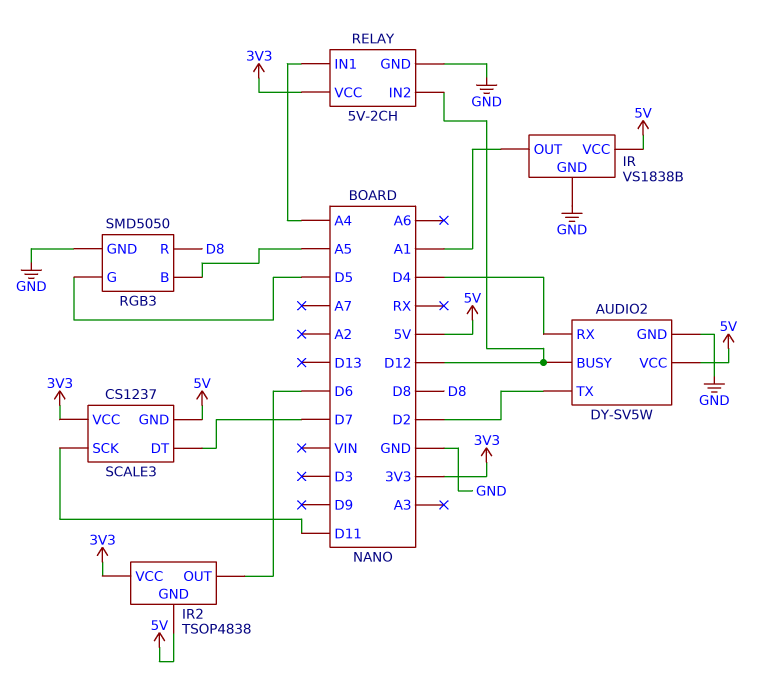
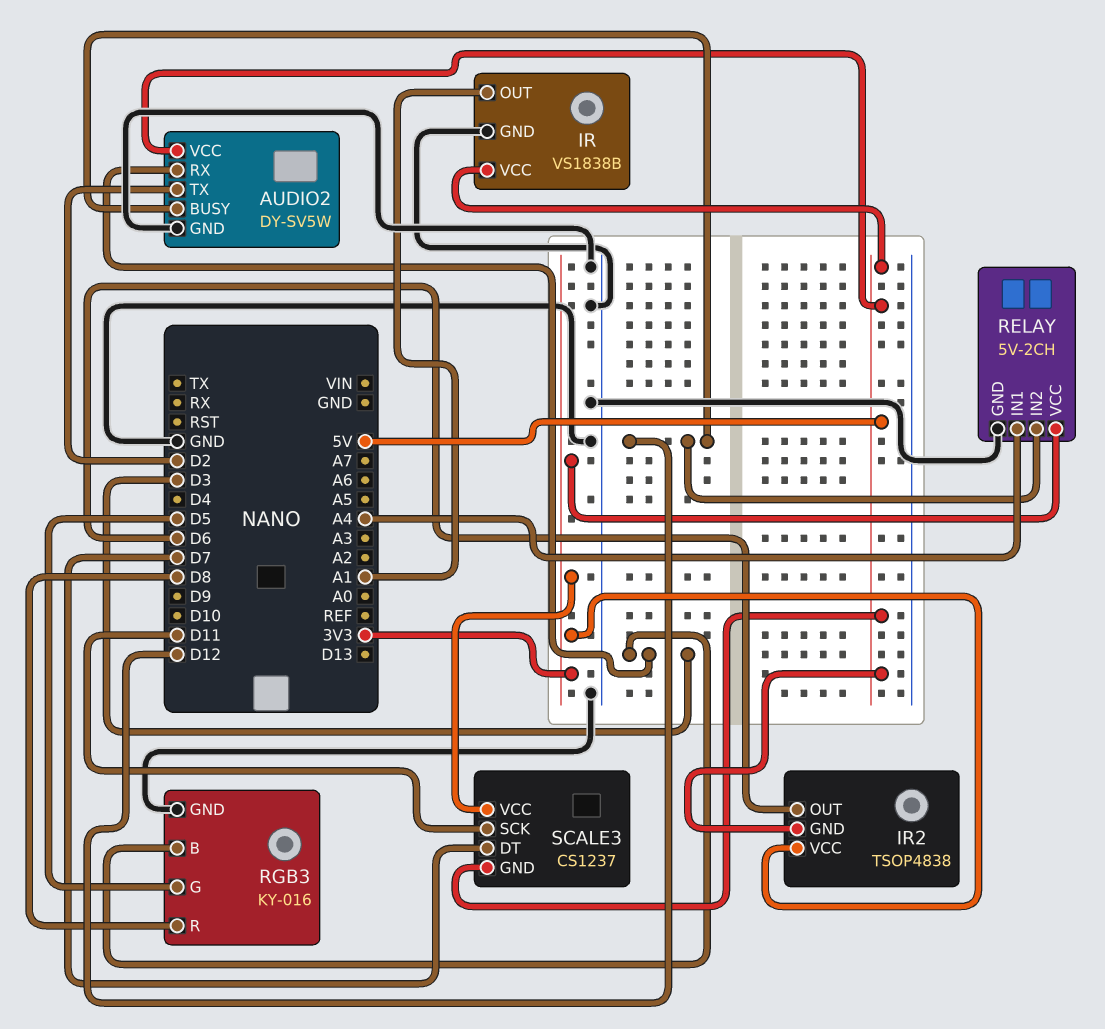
AUDIO2 pin RX: D4 -> D3
RGB3: SMD5050 -> KY-016
RGB3 pin B: A5 -> D3

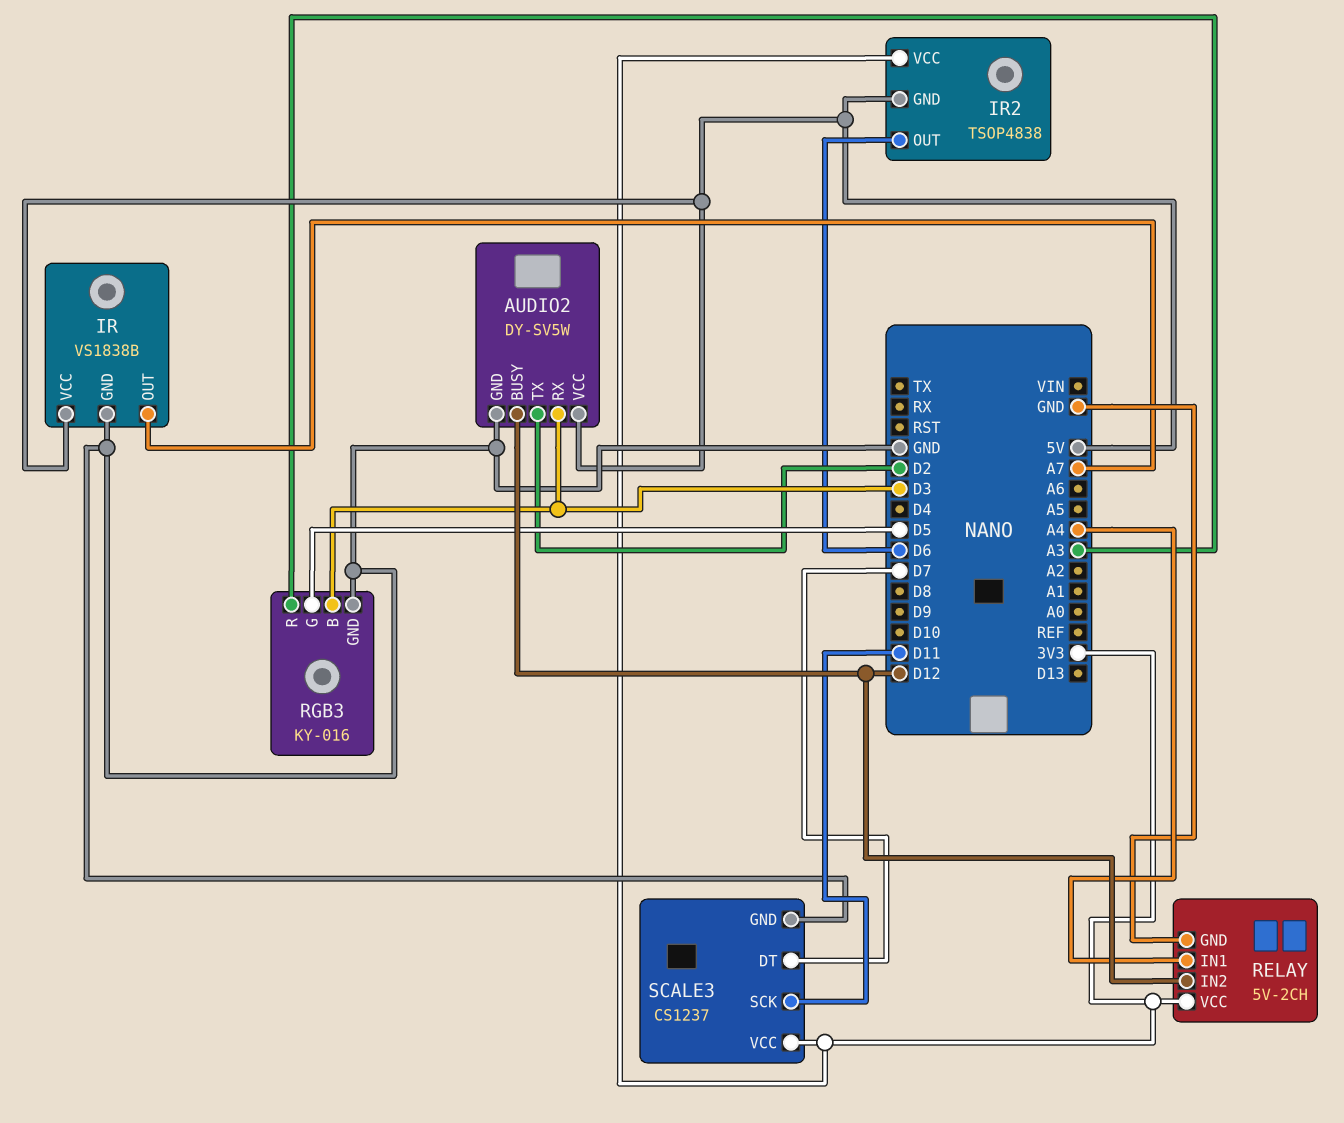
IR pin OUT: A1 -> A7
RGB3 pin R: D8 -> A3
SCALE3 pin GND: 5V -> GND

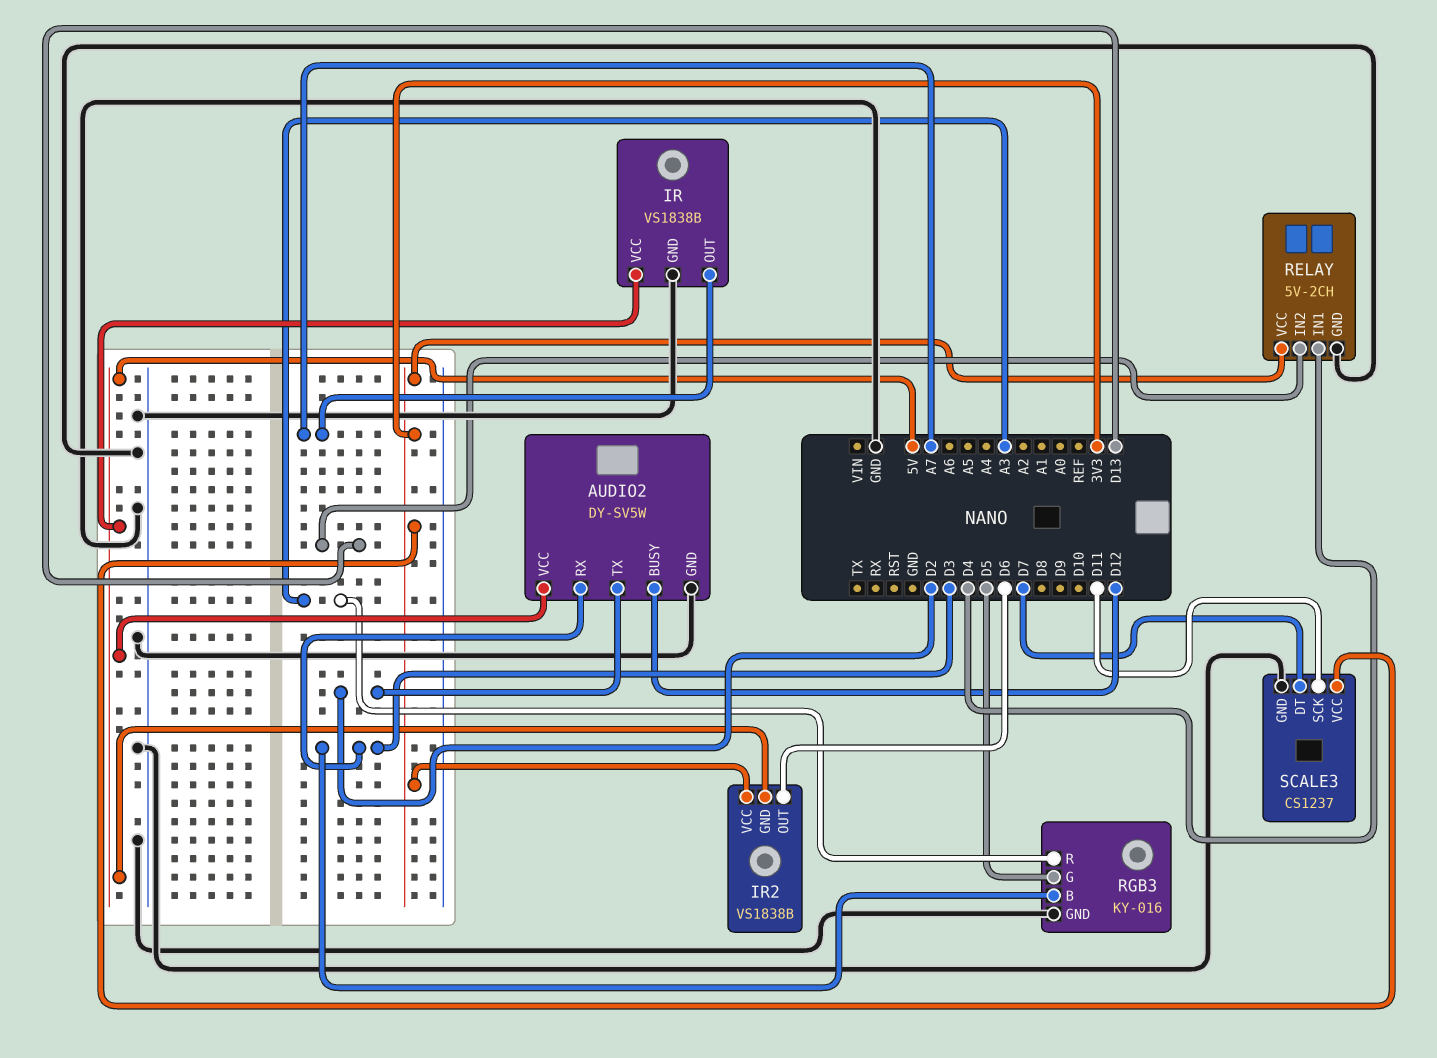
IR2: TSOP4838 -> VS1838B
RELAY pin IN1: A4 -> D4
RELAY pin IN2: D12 -> D13

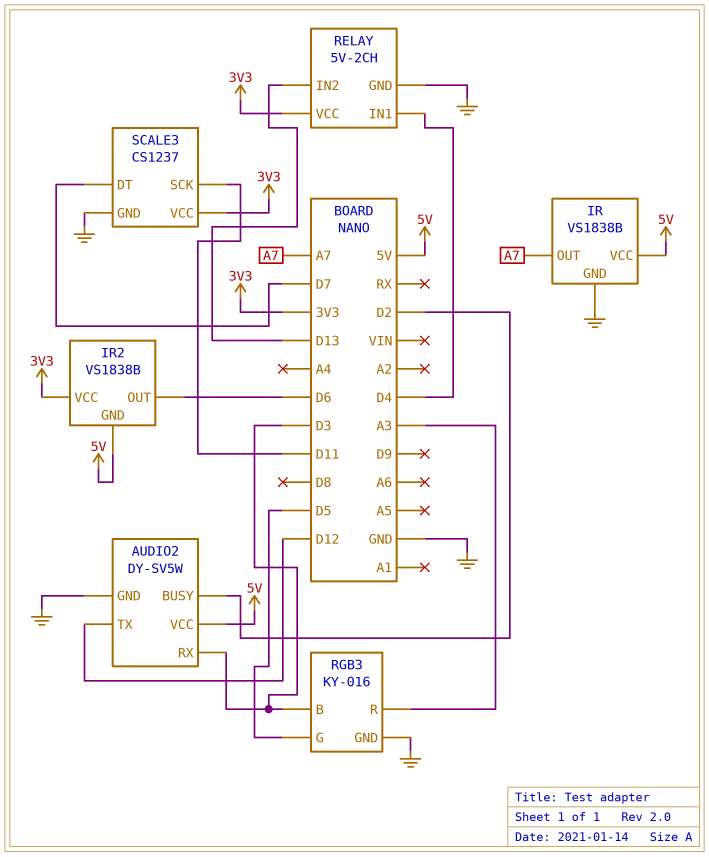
AUDIO2 pin BUSY: D12 -> D2
AUDIO2 pin TX: D2 -> D12

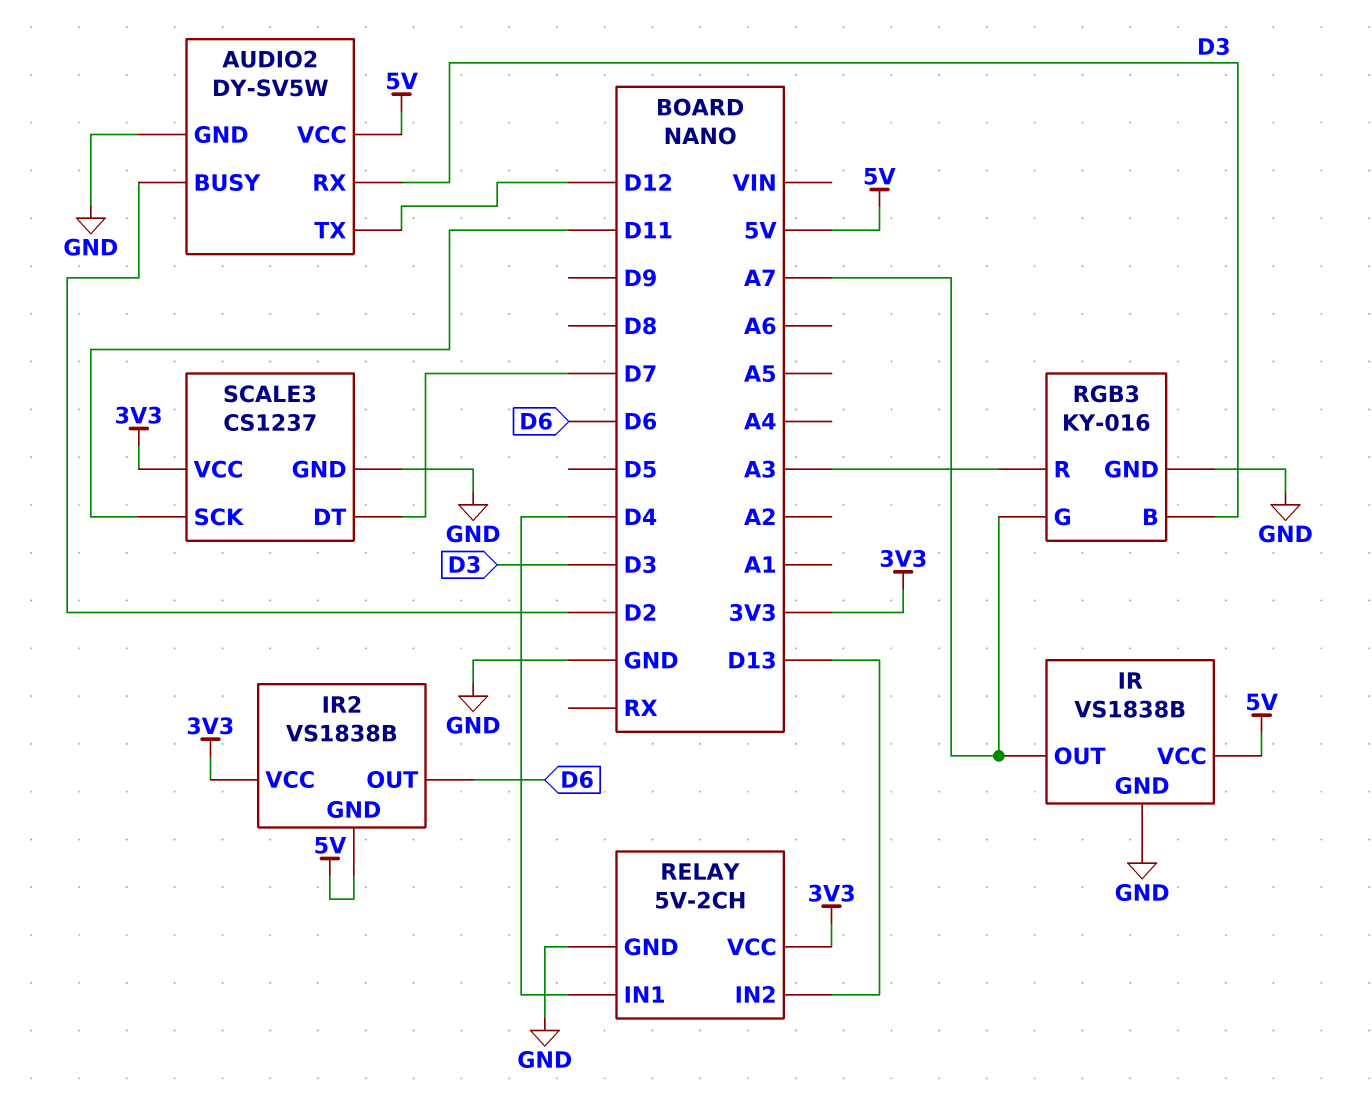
RGB3 pin G: D5 -> A7

